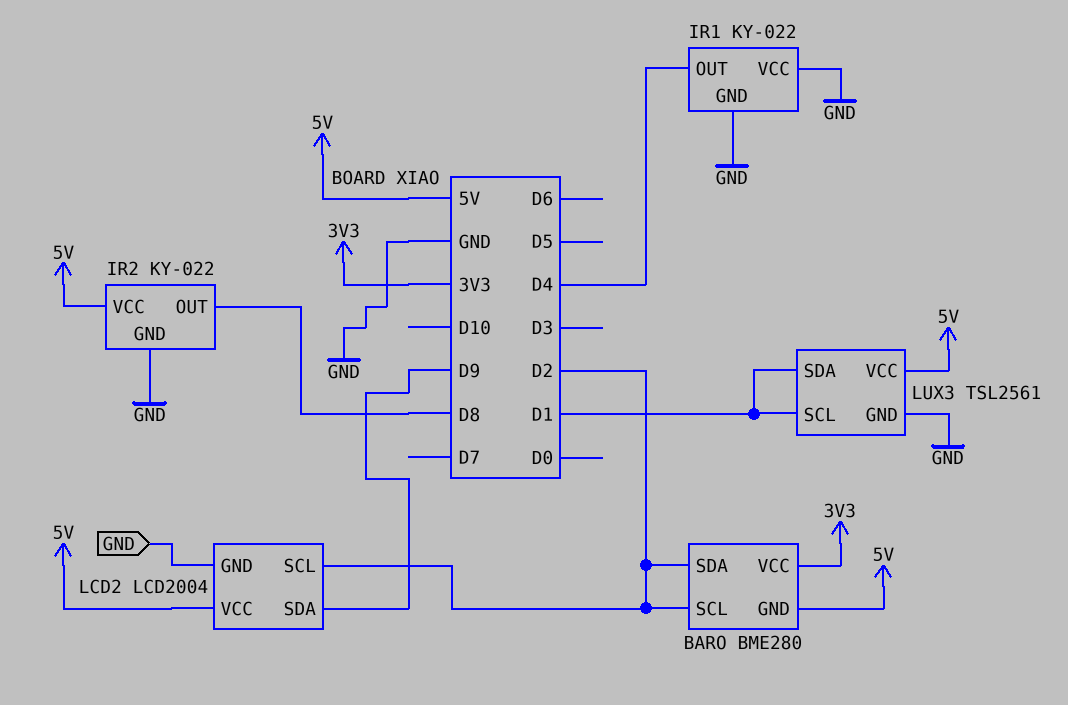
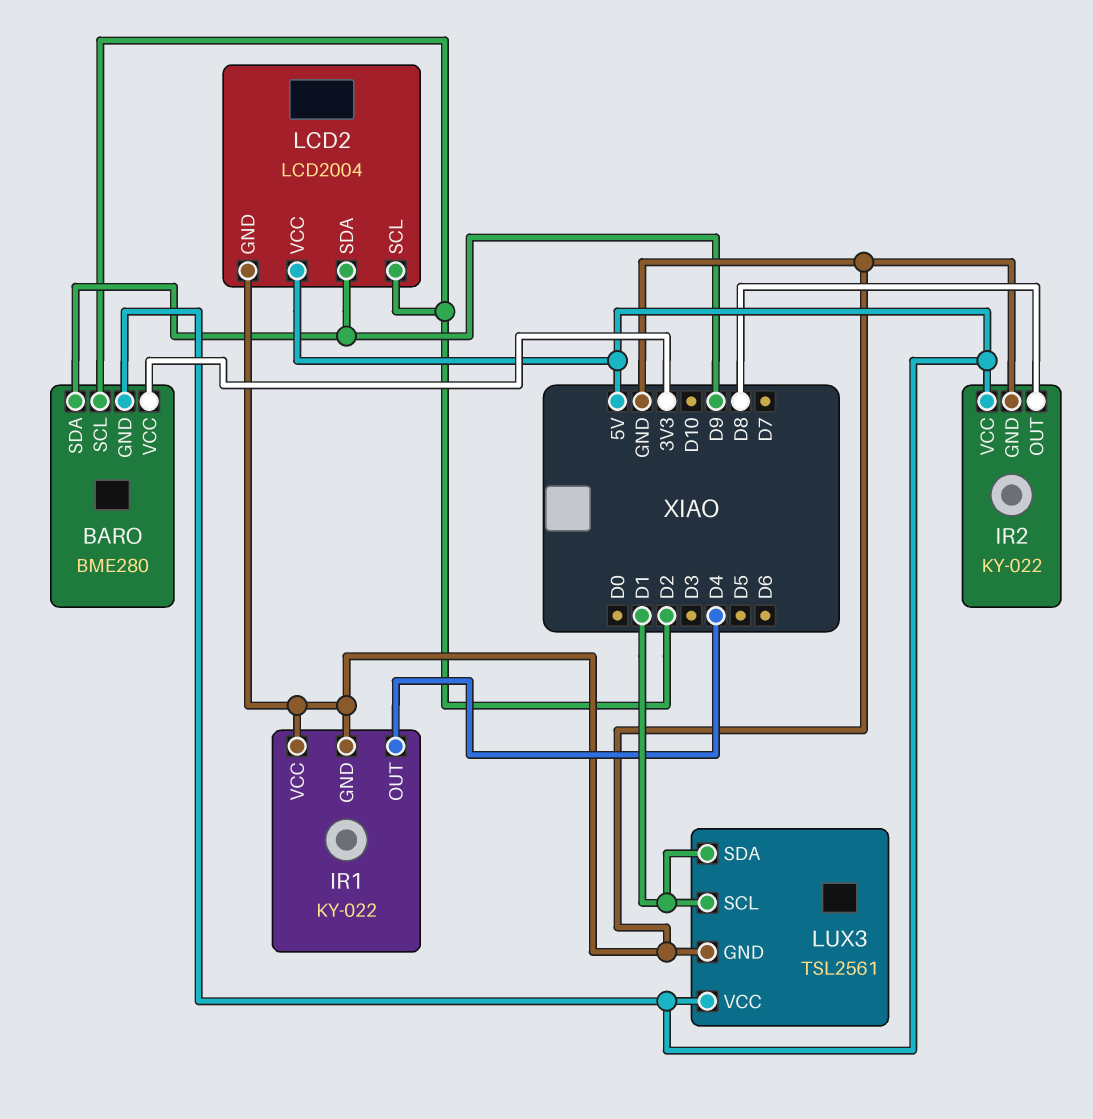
BARO pin SDA: D2 -> D9

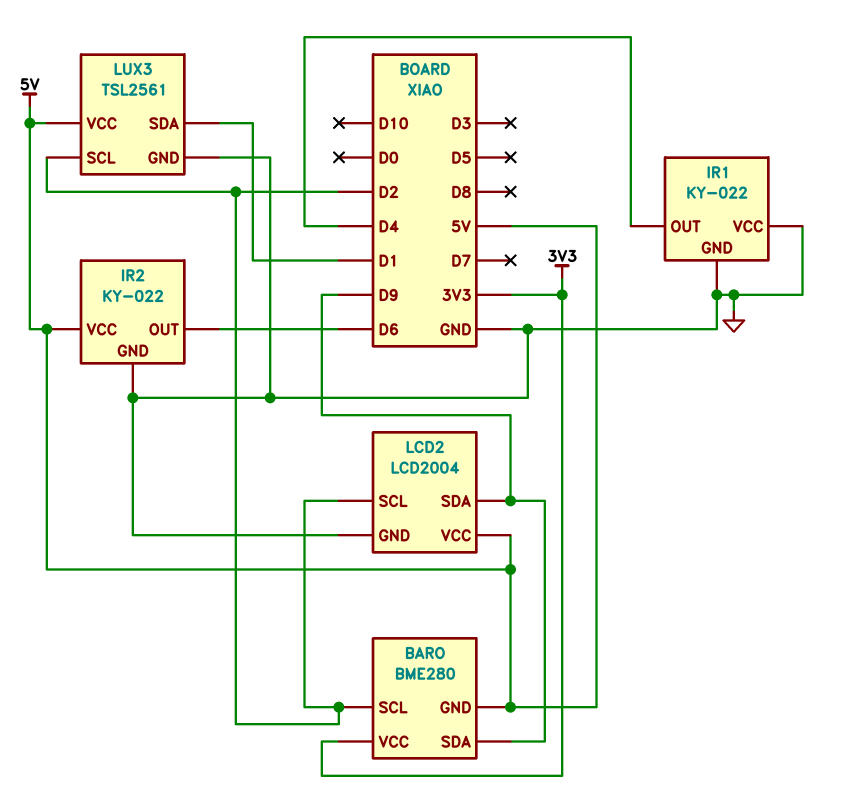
IR2 pin OUT: D8 -> D6
LUX3 pin SCL: D1 -> D2

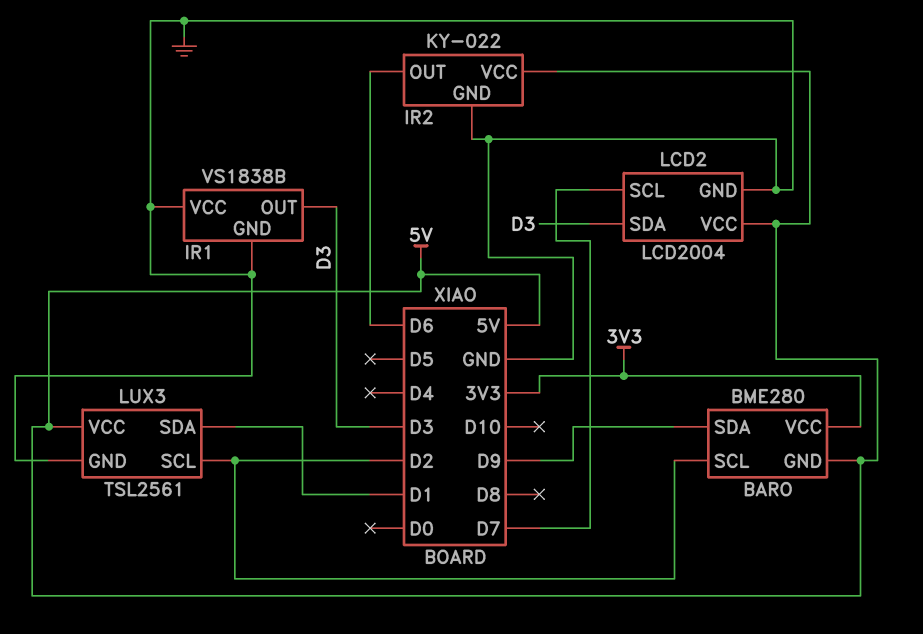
IR1: KY-022 -> VS1838B
IR1 pin OUT: D4 -> D3
LCD2 pin SCL: D2 -> D7
LCD2 pin SDA: D9 -> D3

